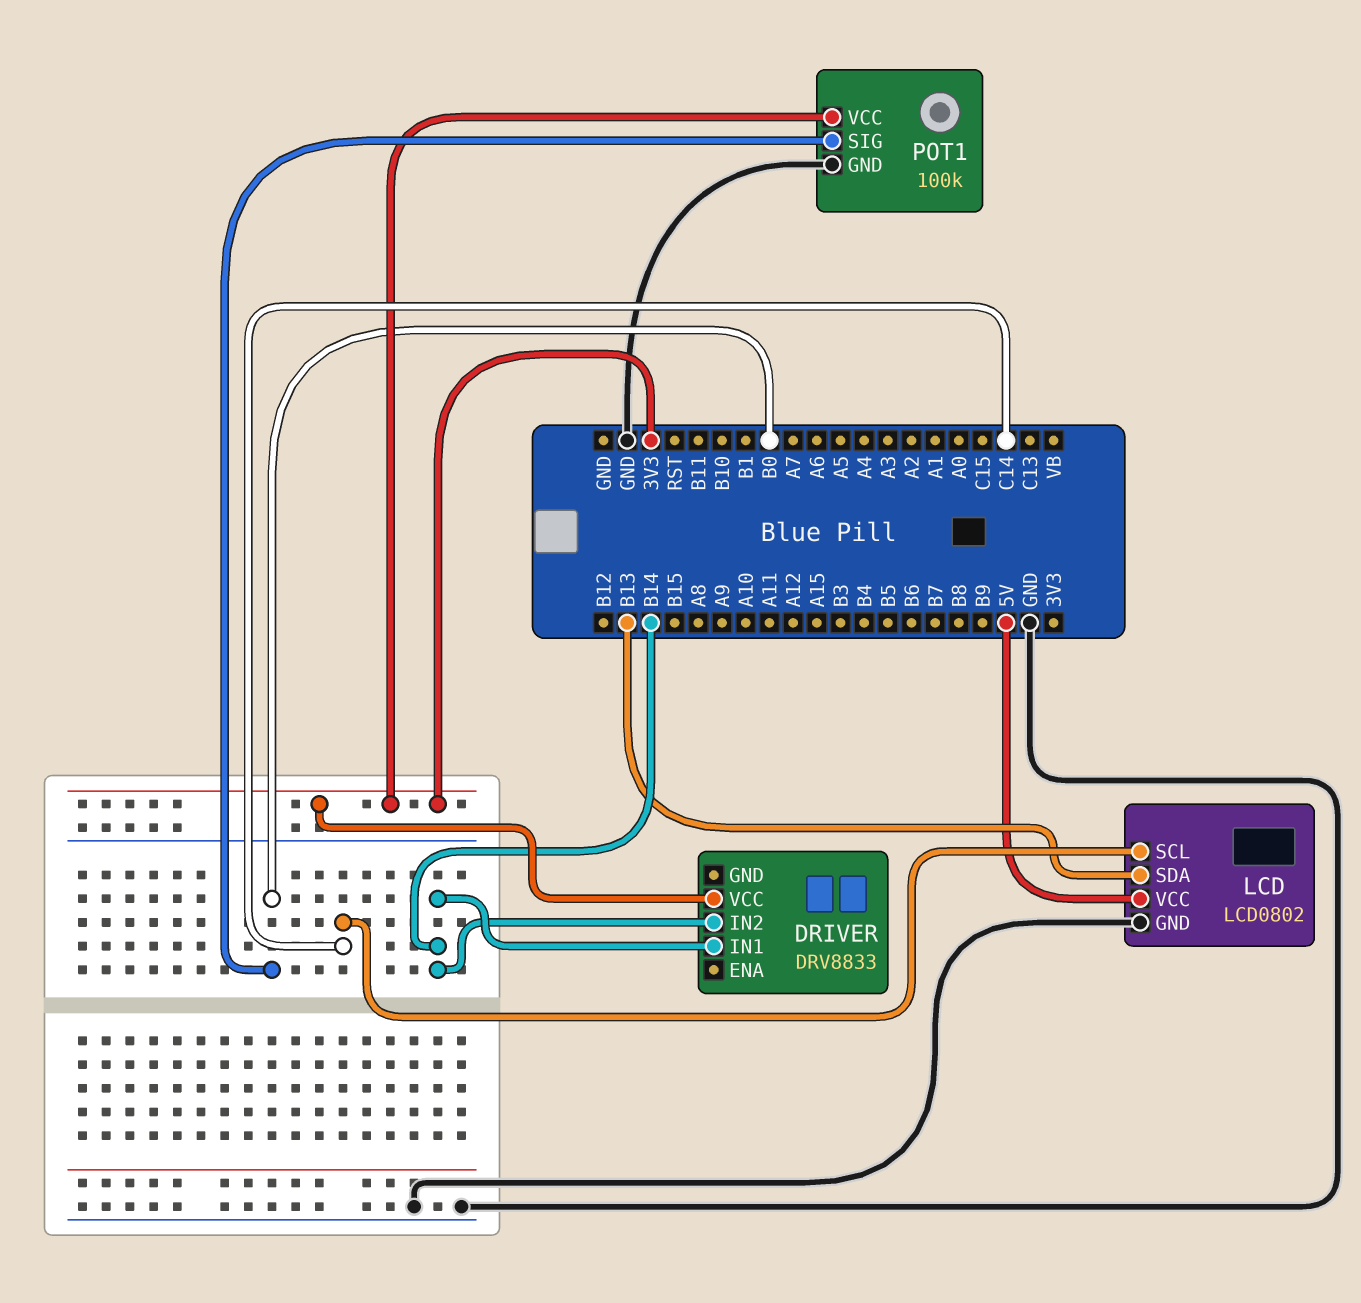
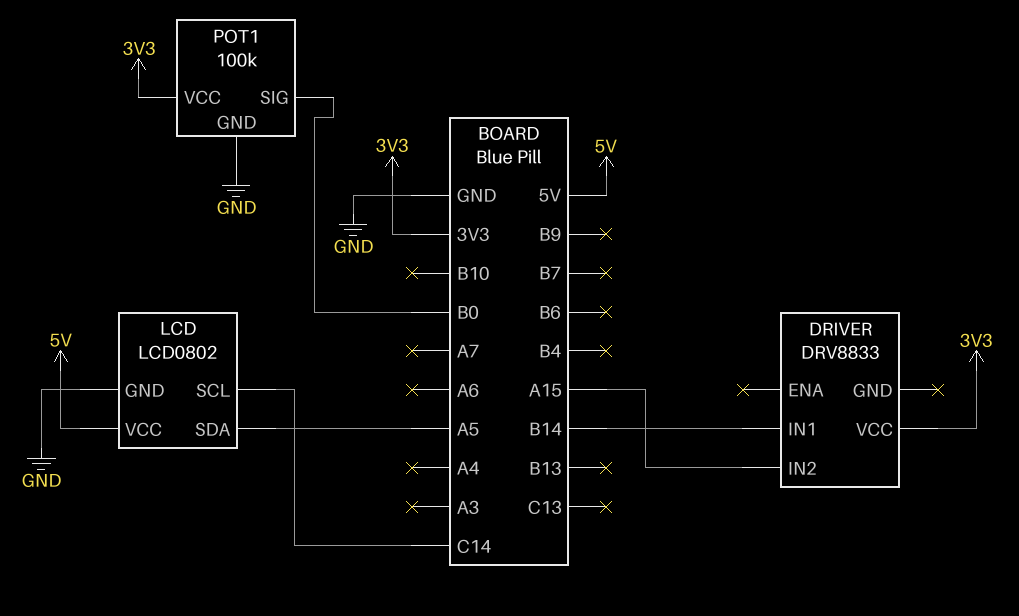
DRIVER pin IN2: B14 -> A15
LCD pin SDA: B13 -> A5

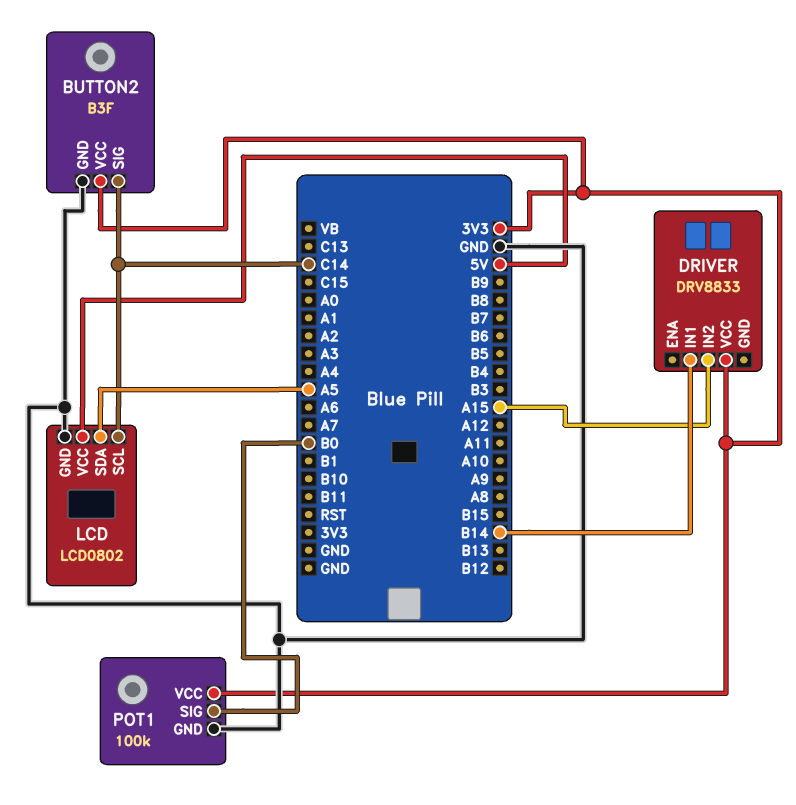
BUTTON2: none -> B3F
BUTTON2 pin GND: none -> GND
BUTTON2 pin SIG: none -> C14
BUTTON2 pin VCC: none -> 3V3

